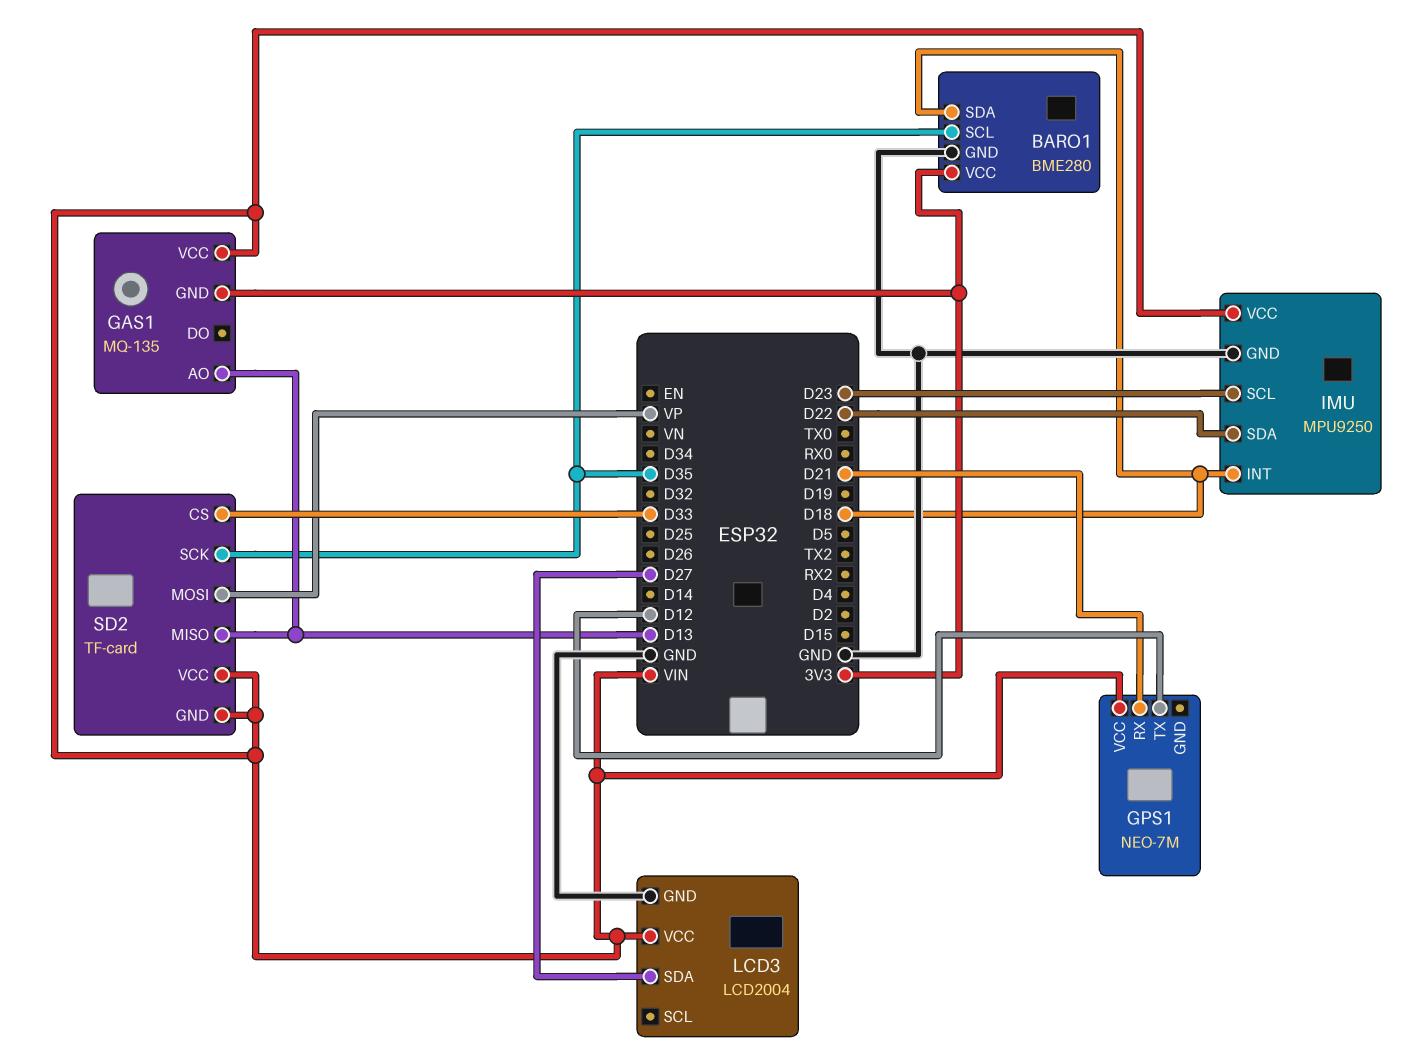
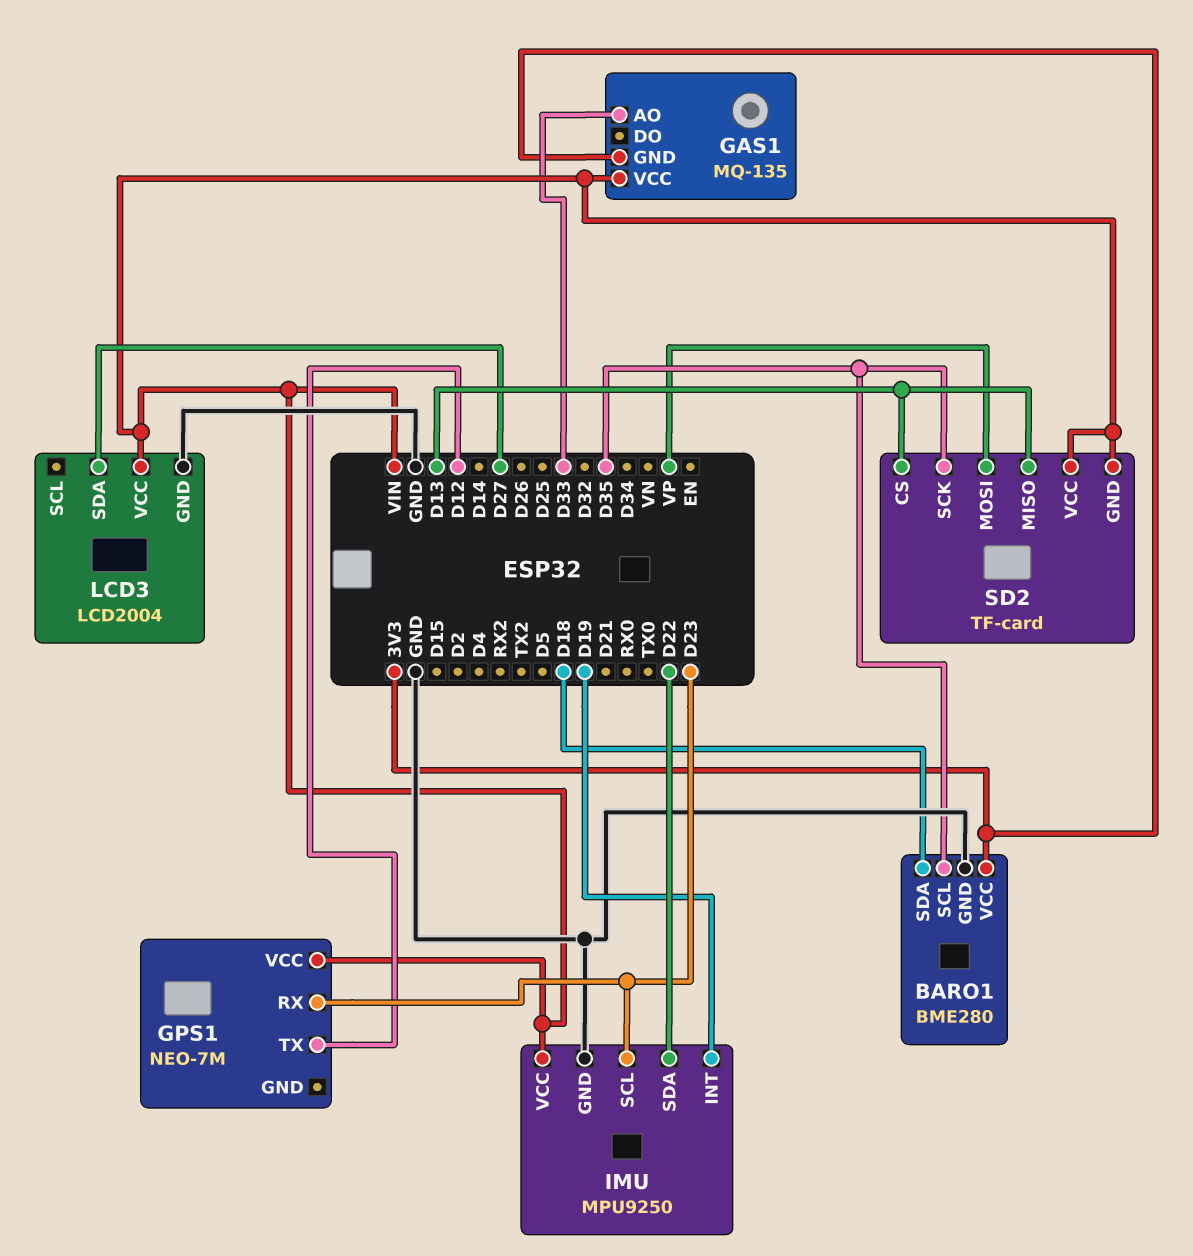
GAS1 pin AO: D13 -> D33
GPS1 pin RX: D21 -> D23
IMU pin INT: D18 -> D19
SD2 pin CS: D33 -> D13

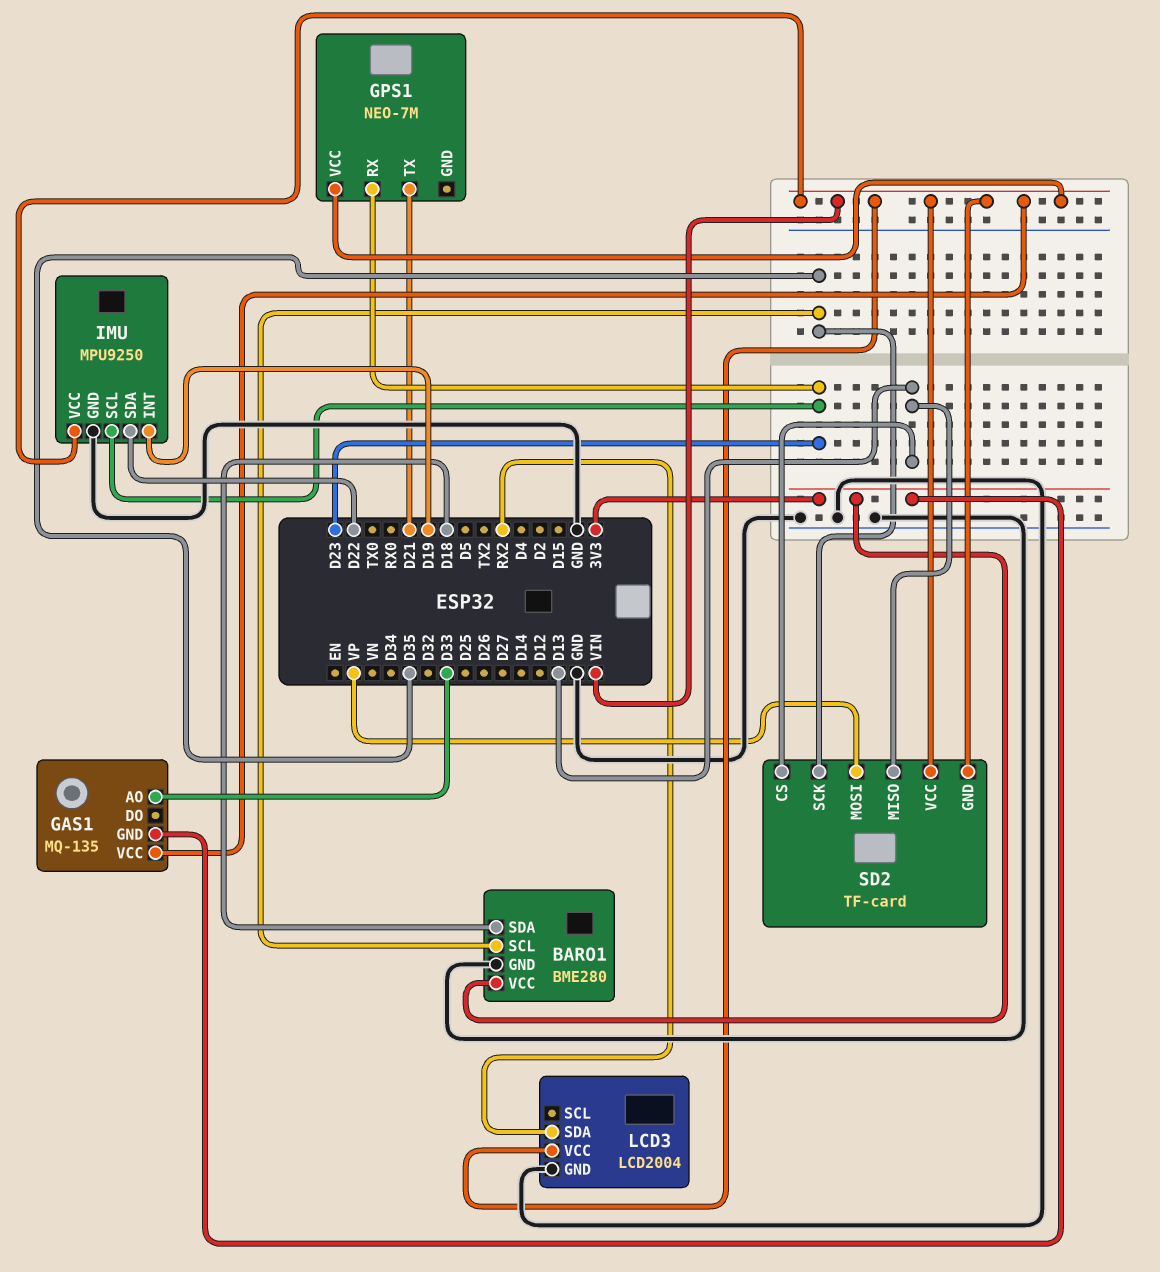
GPS1 pin TX: D12 -> D21
LCD3 pin SDA: D27 -> RX2

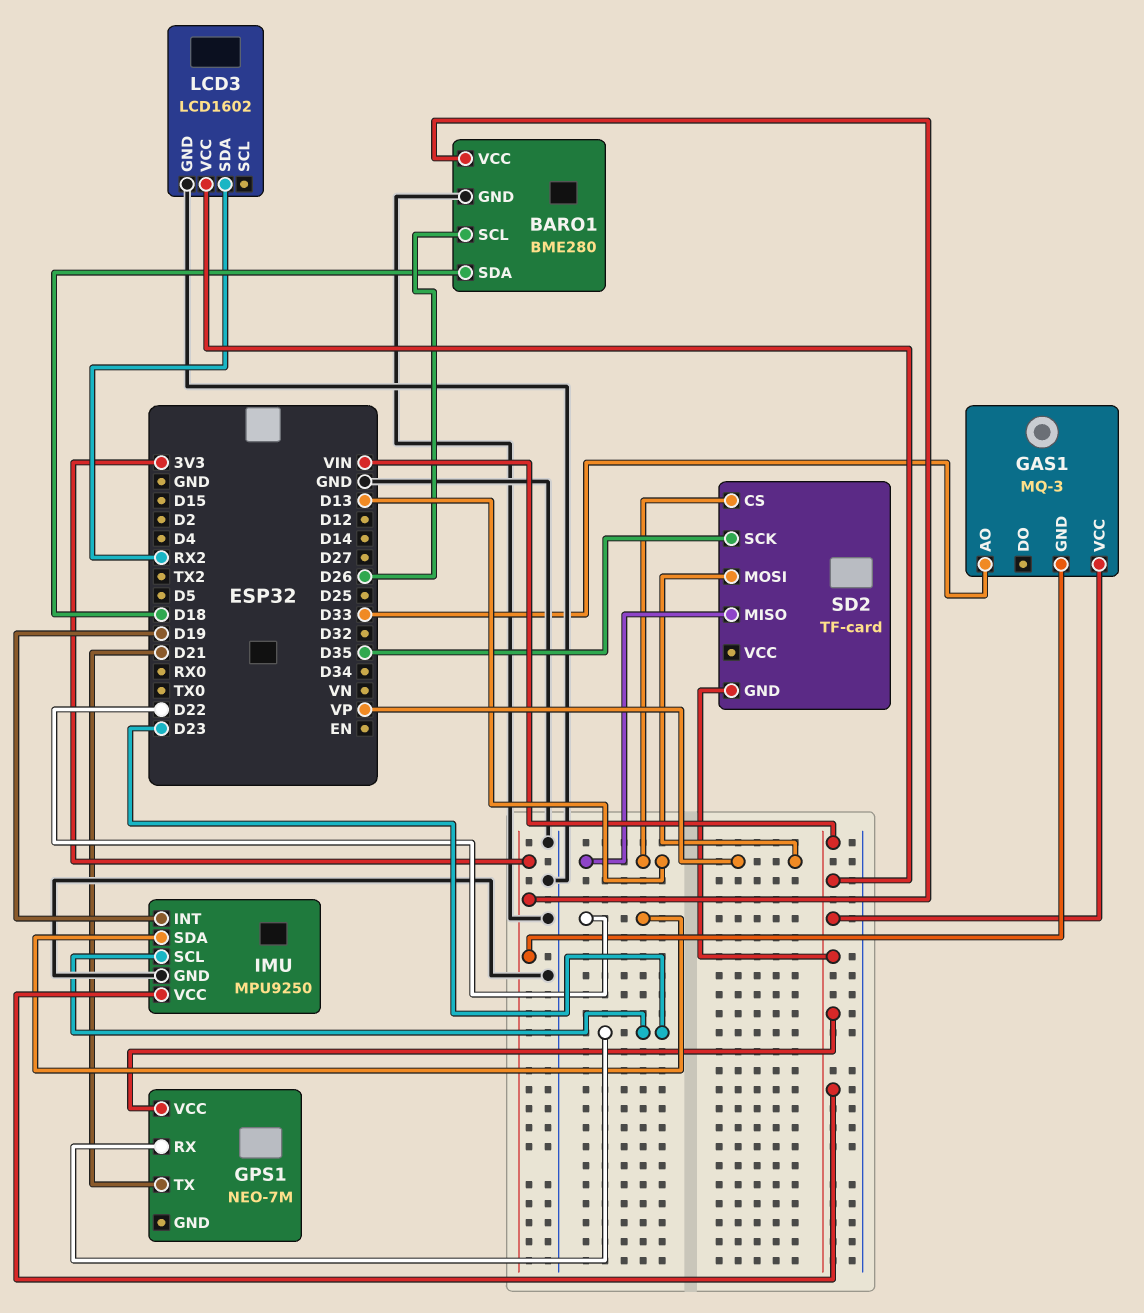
BARO1 pin SCL: D35 -> D26
GAS1: MQ-135 -> MQ-3
LCD3: LCD2004 -> LCD1602
SD2 pin VCC: VIN -> none

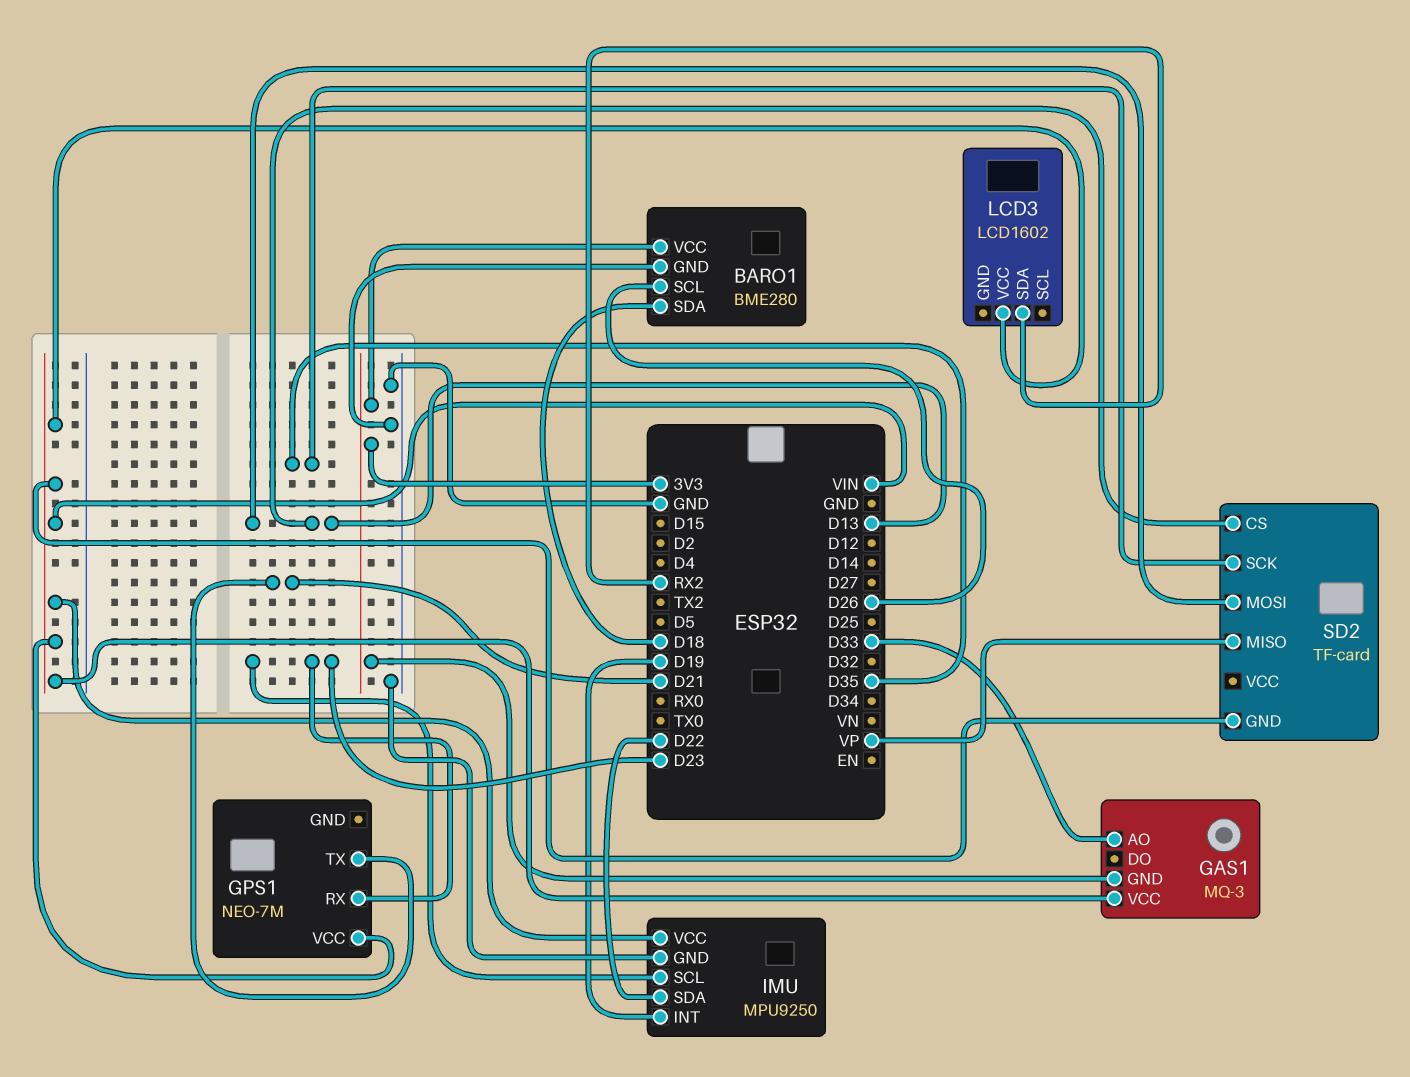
LCD3 pin GND: GND -> none
SD2 pin MISO: D13 -> VP
SD2 pin MOSI: VP -> D13

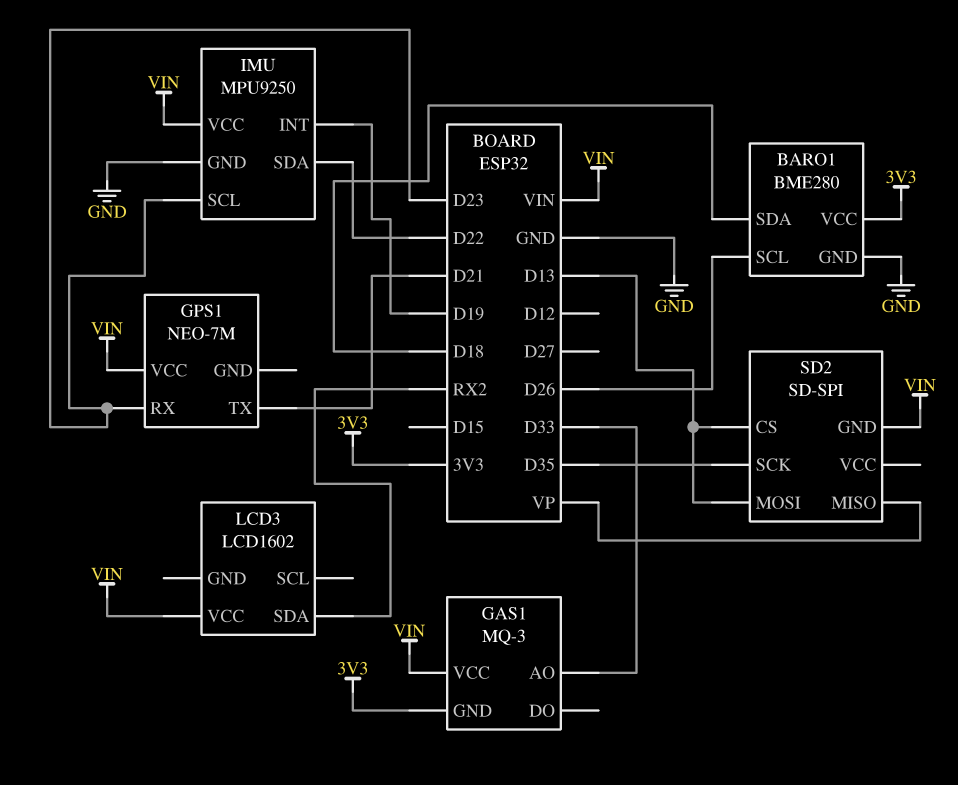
SD2: TF-card -> SD-SPI

